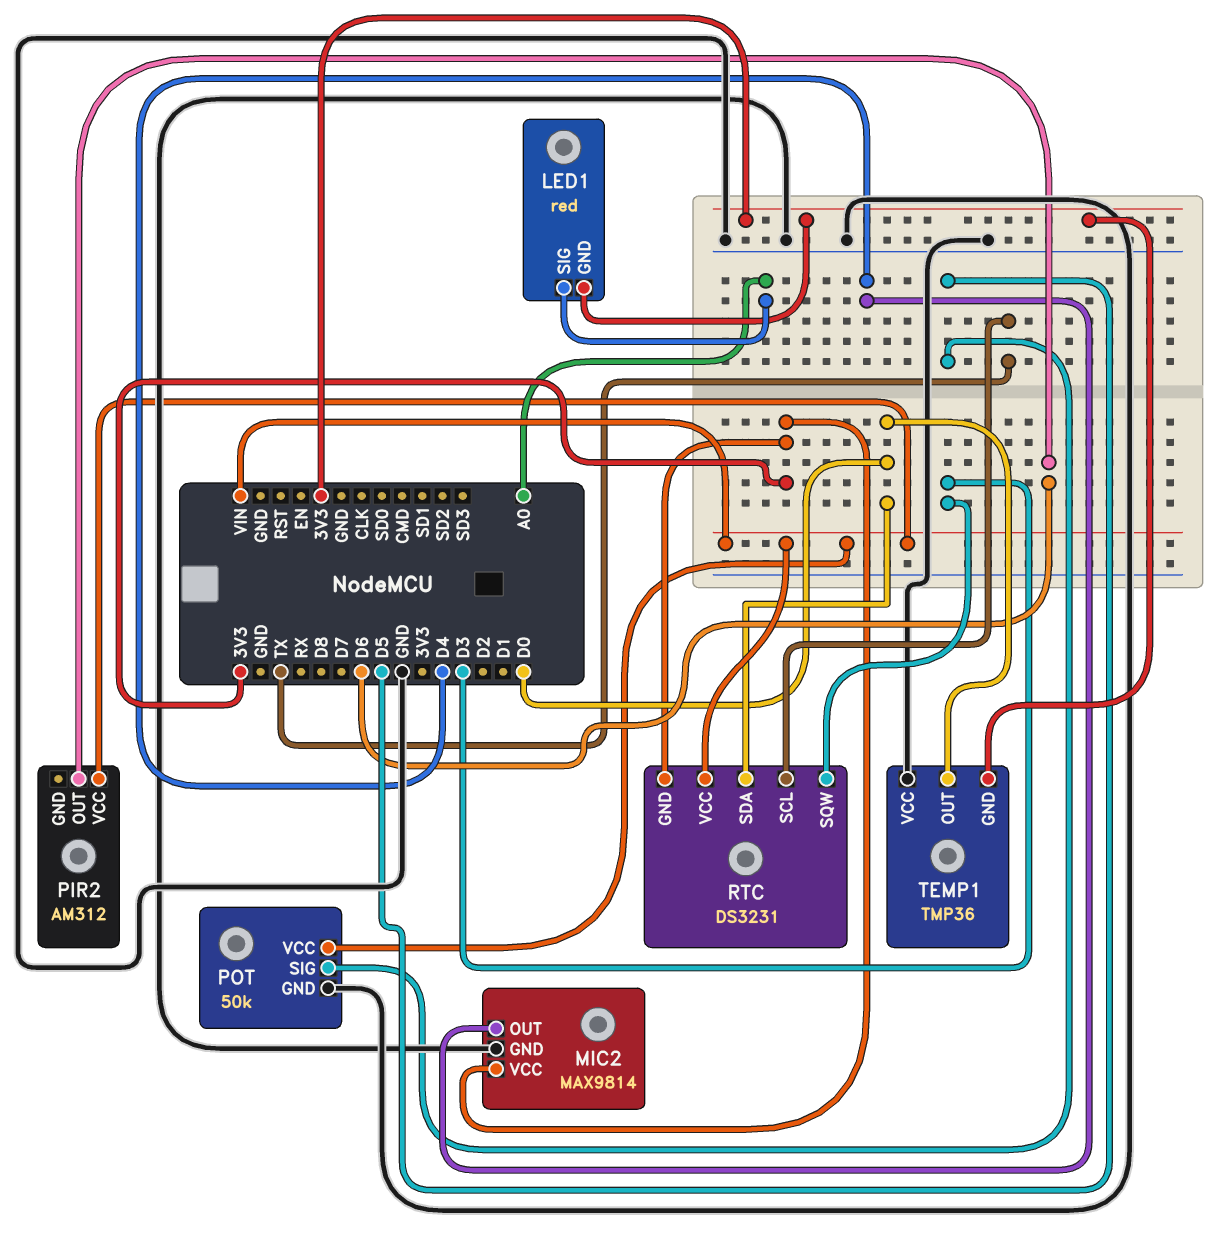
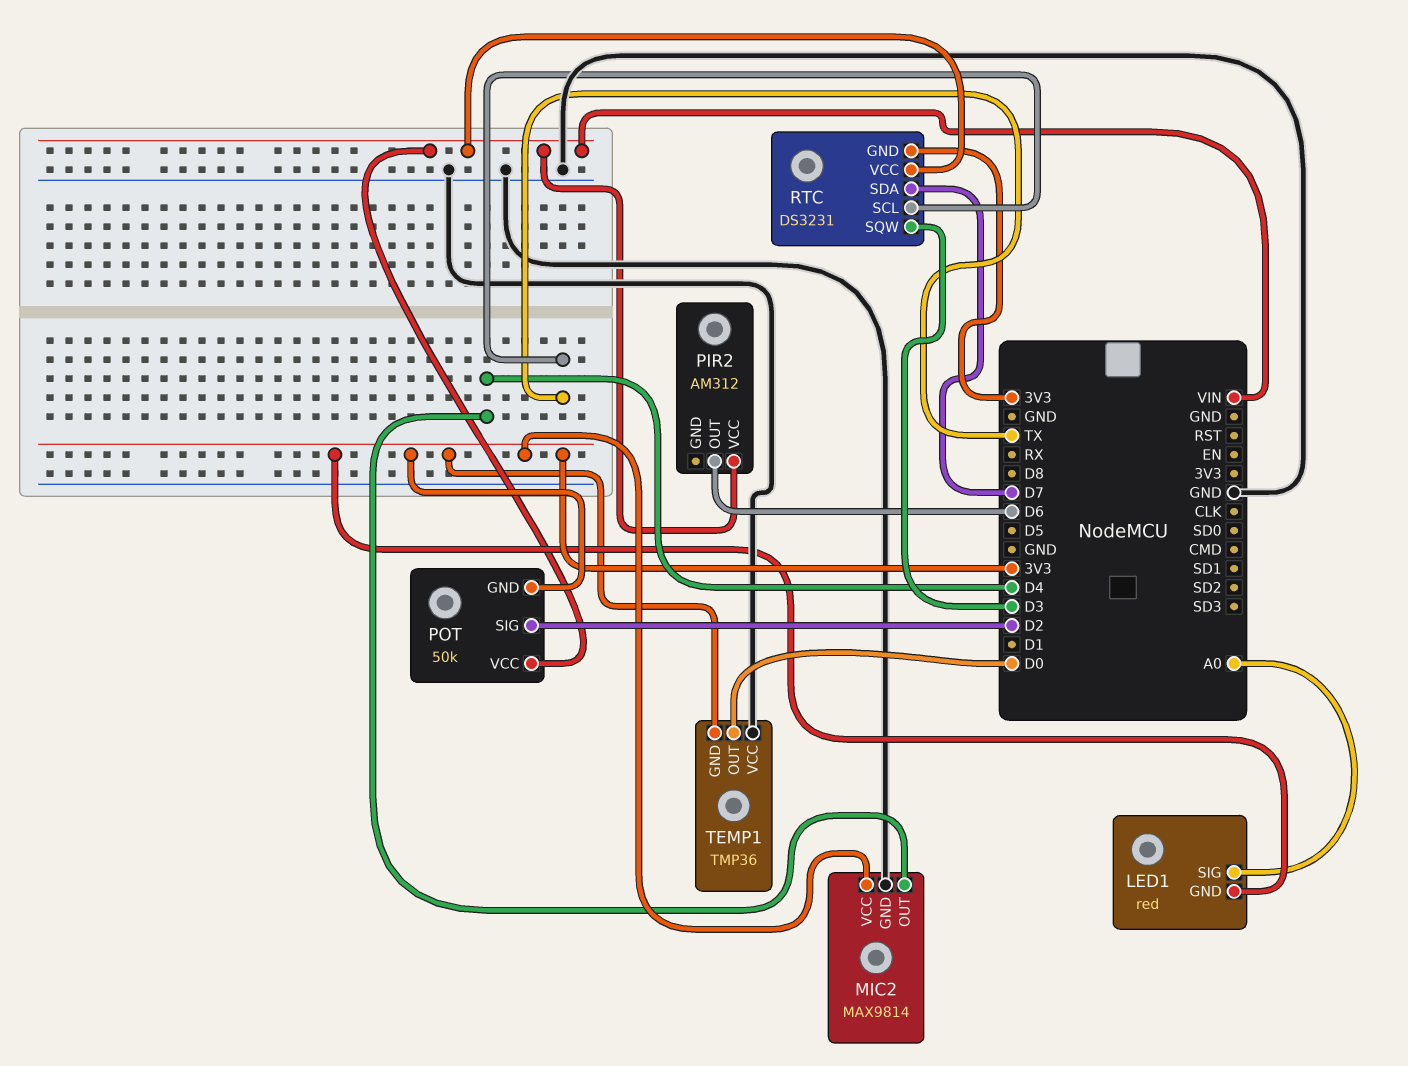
POT pin GND: GND -> 3V3
POT pin SIG: D5 -> D2
RTC pin SDA: D0 -> D7

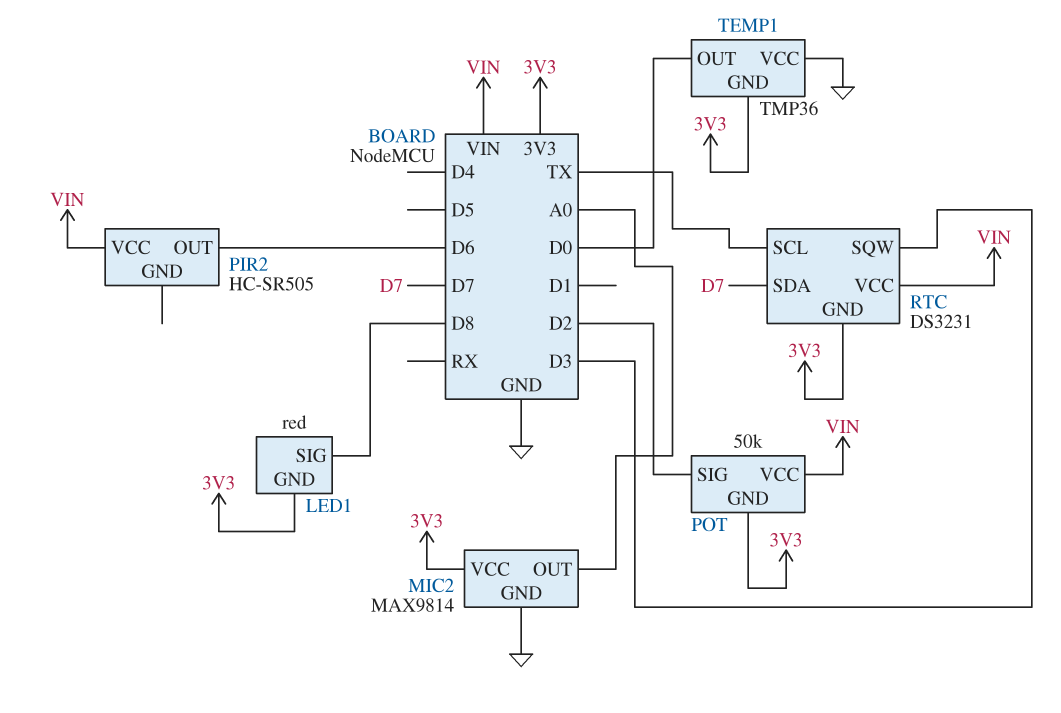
LED1 pin SIG: A0 -> D8
MIC2 pin OUT: D4 -> A0
PIR2: AM312 -> HC-SR505

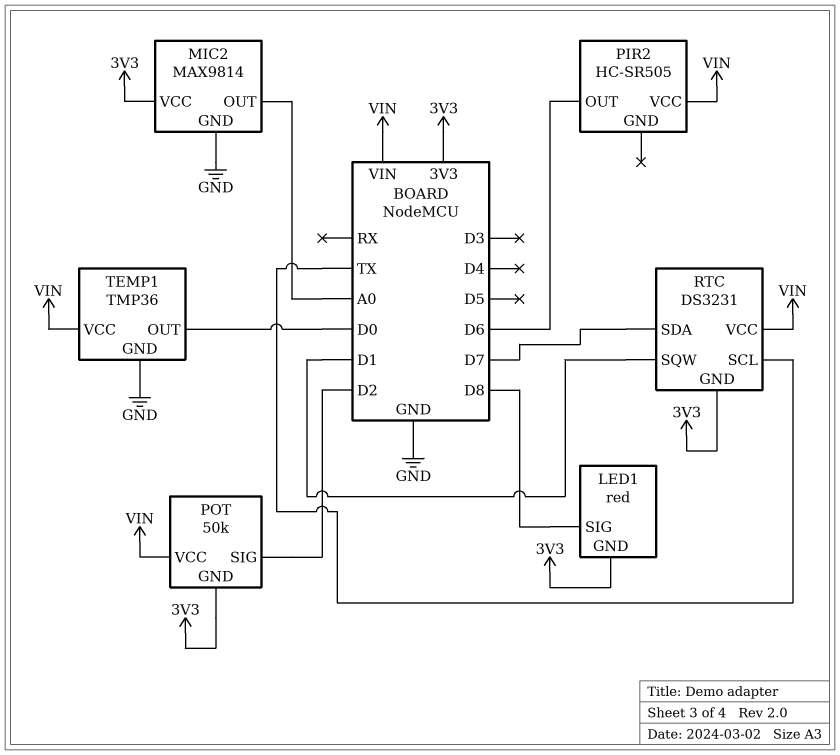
RTC pin SQW: D3 -> D1
TEMP1 pin GND: 3V3 -> GND
TEMP1 pin VCC: GND -> VIN

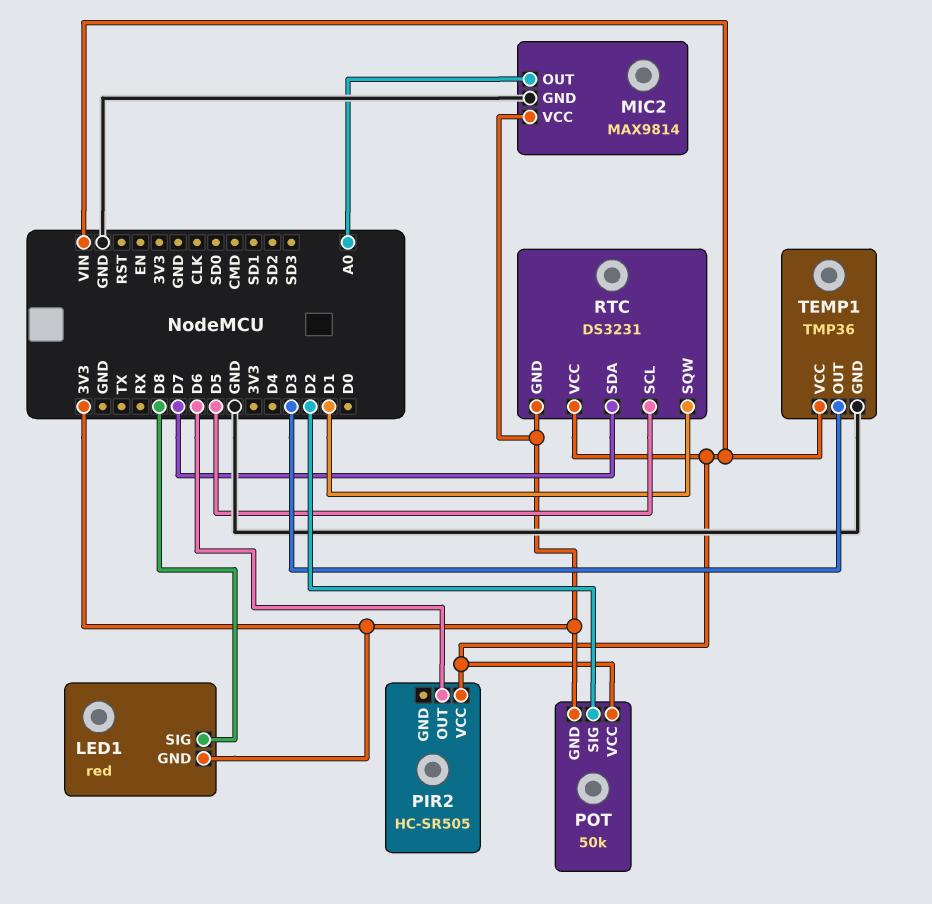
RTC pin SCL: TX -> D5
TEMP1 pin OUT: D0 -> D3

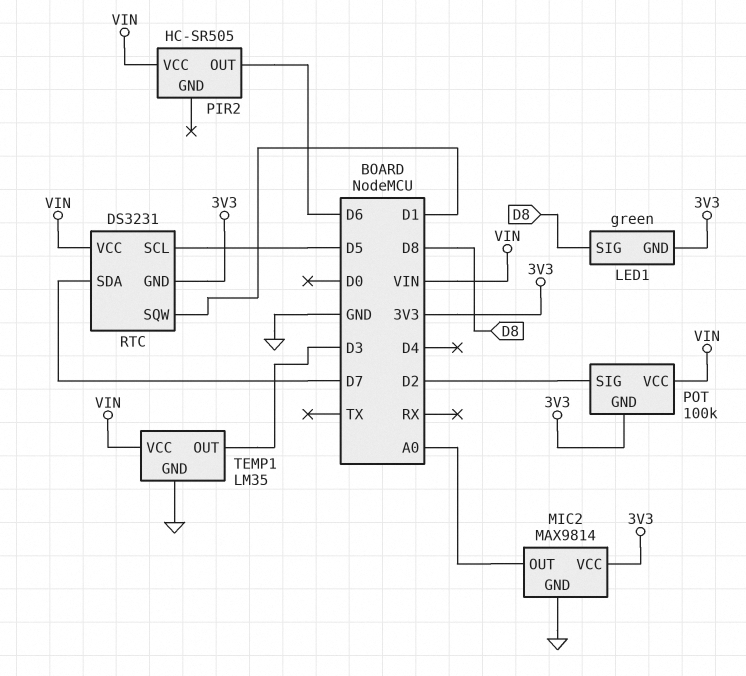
LED1: red -> green
POT: 50k -> 100k
TEMP1: TMP36 -> LM35

